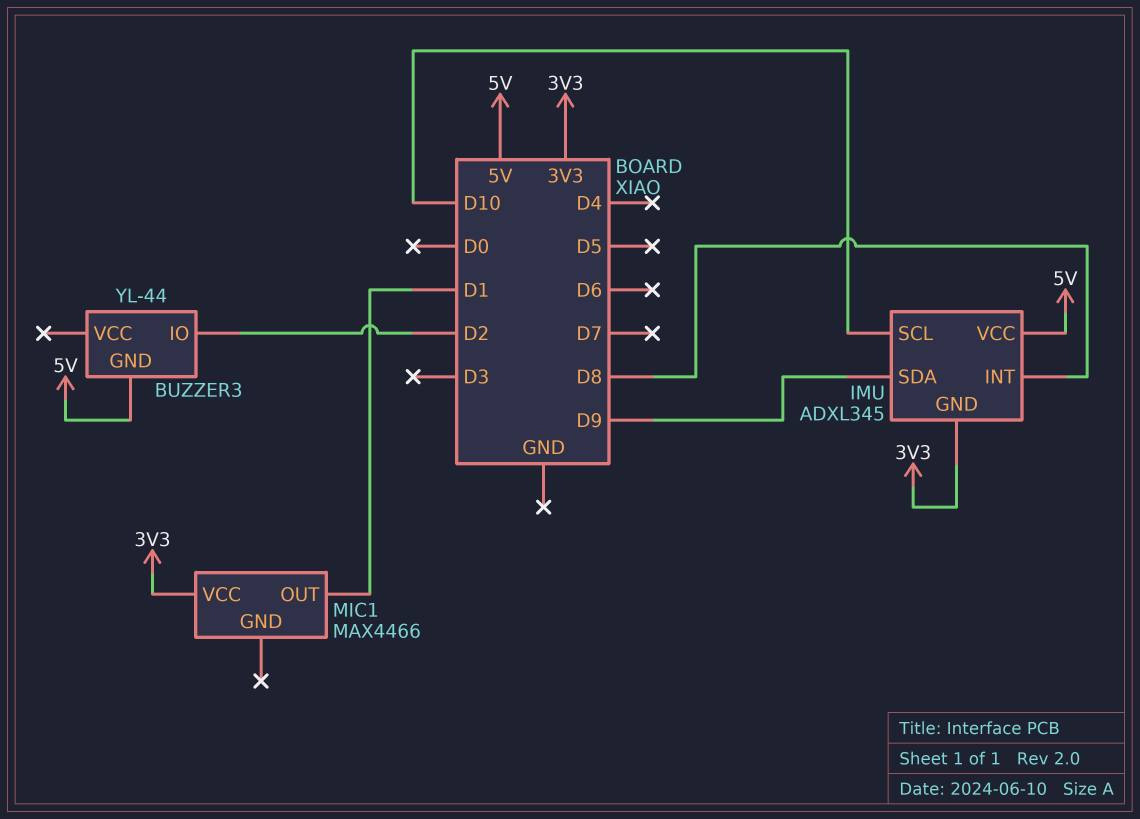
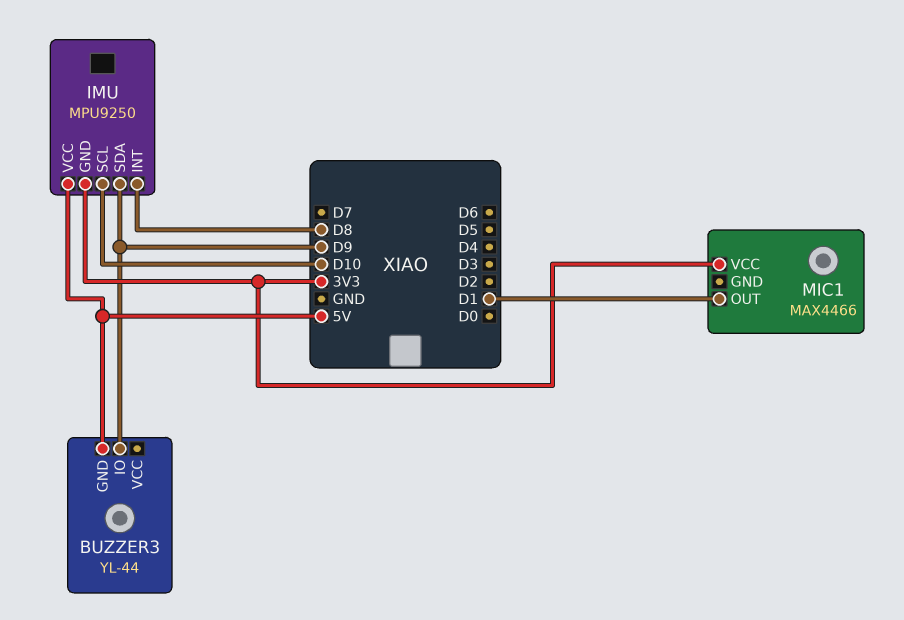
BUZZER3 pin IO: D2 -> D9
IMU: ADXL345 -> MPU9250

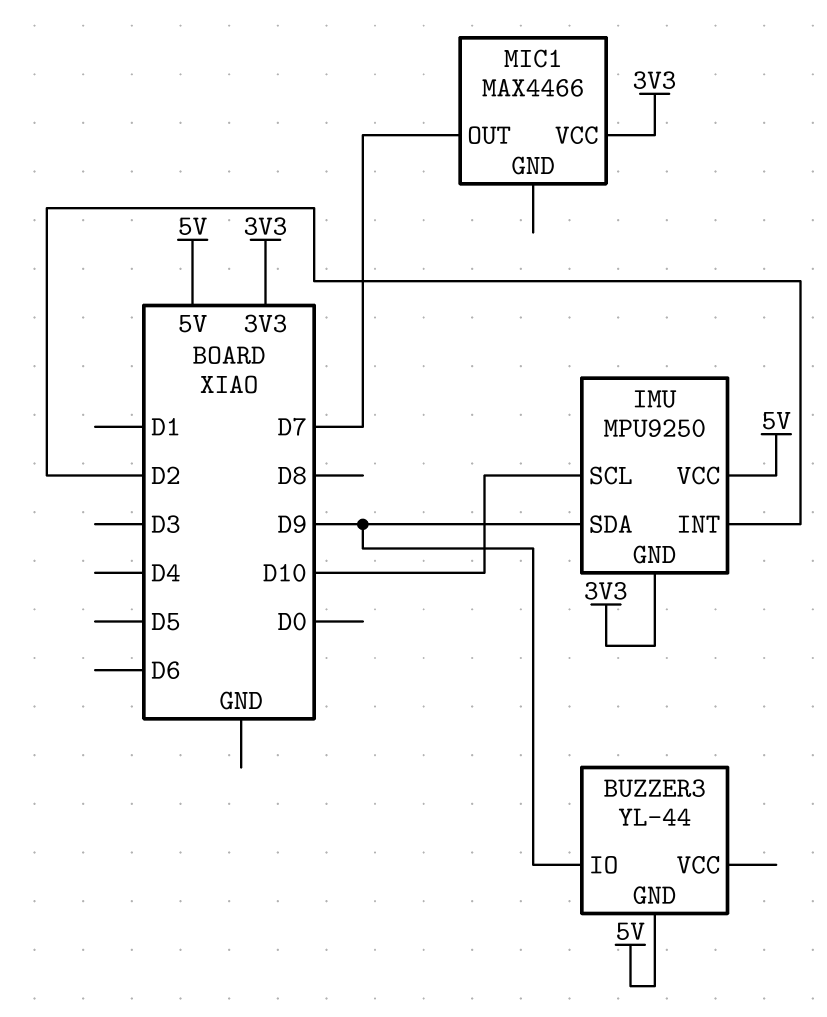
IMU pin INT: D8 -> D2
MIC1 pin OUT: D1 -> D7

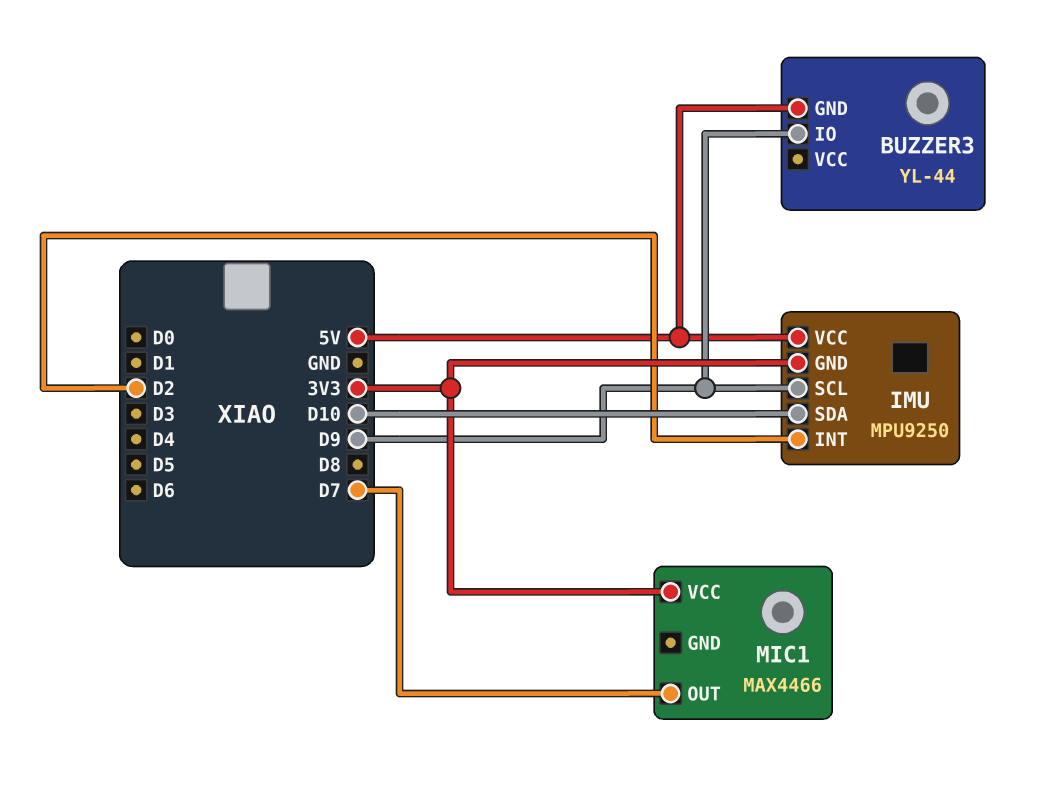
IMU pin SCL: D10 -> D9
IMU pin SDA: D9 -> D10

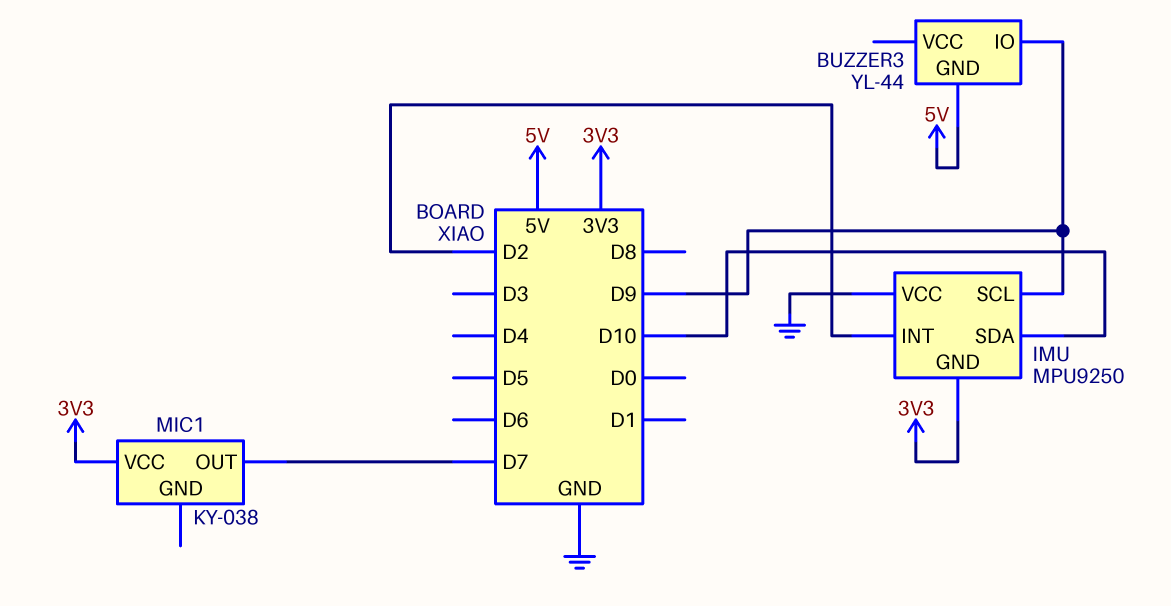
IMU pin VCC: 5V -> GND
MIC1: MAX4466 -> KY-038

